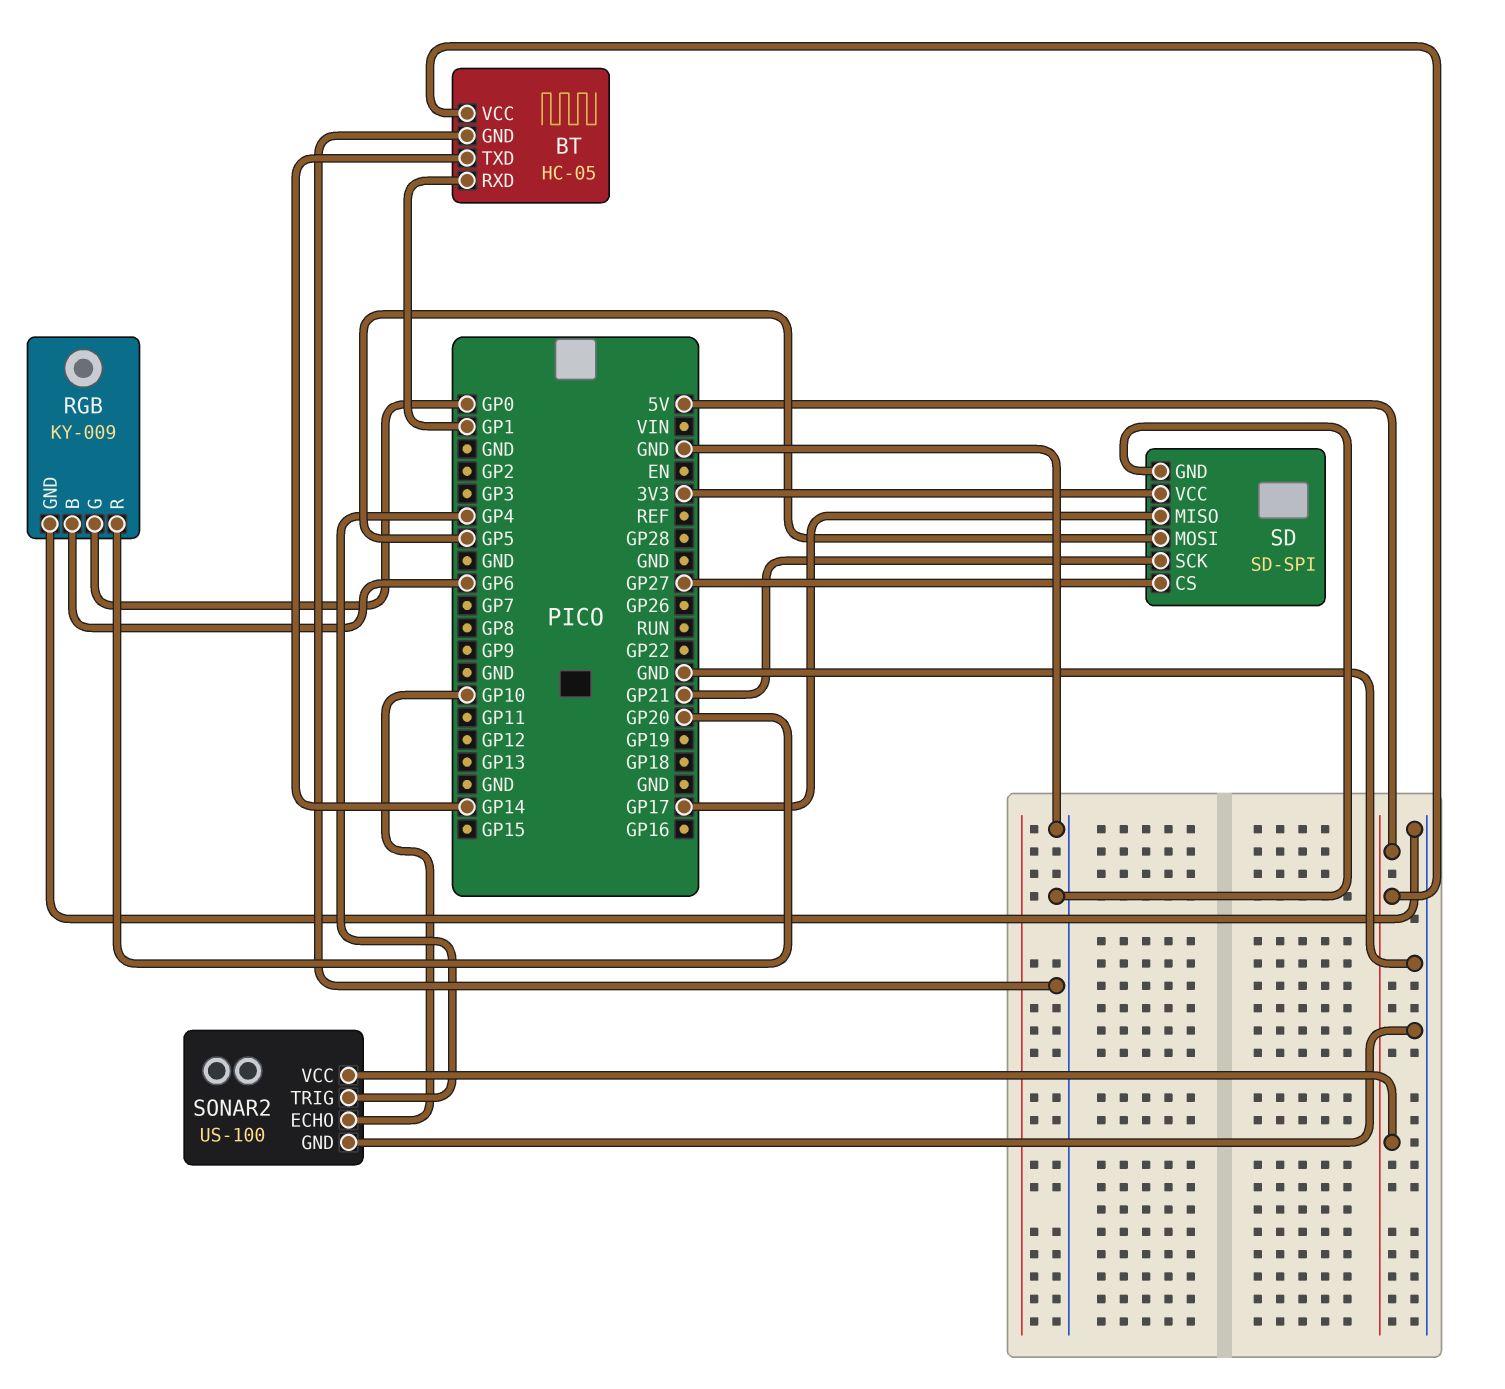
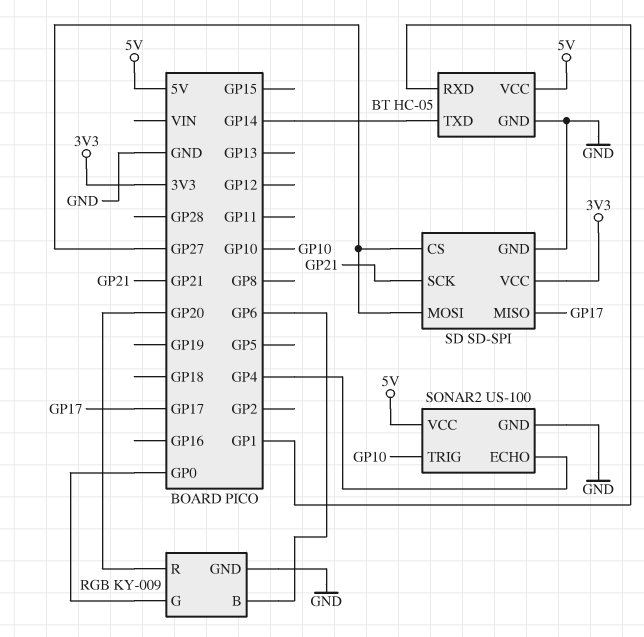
SD pin MOSI: GP5 -> GP27
SONAR2 pin ECHO: GP10 -> GP4
SONAR2 pin TRIG: GP4 -> GP10

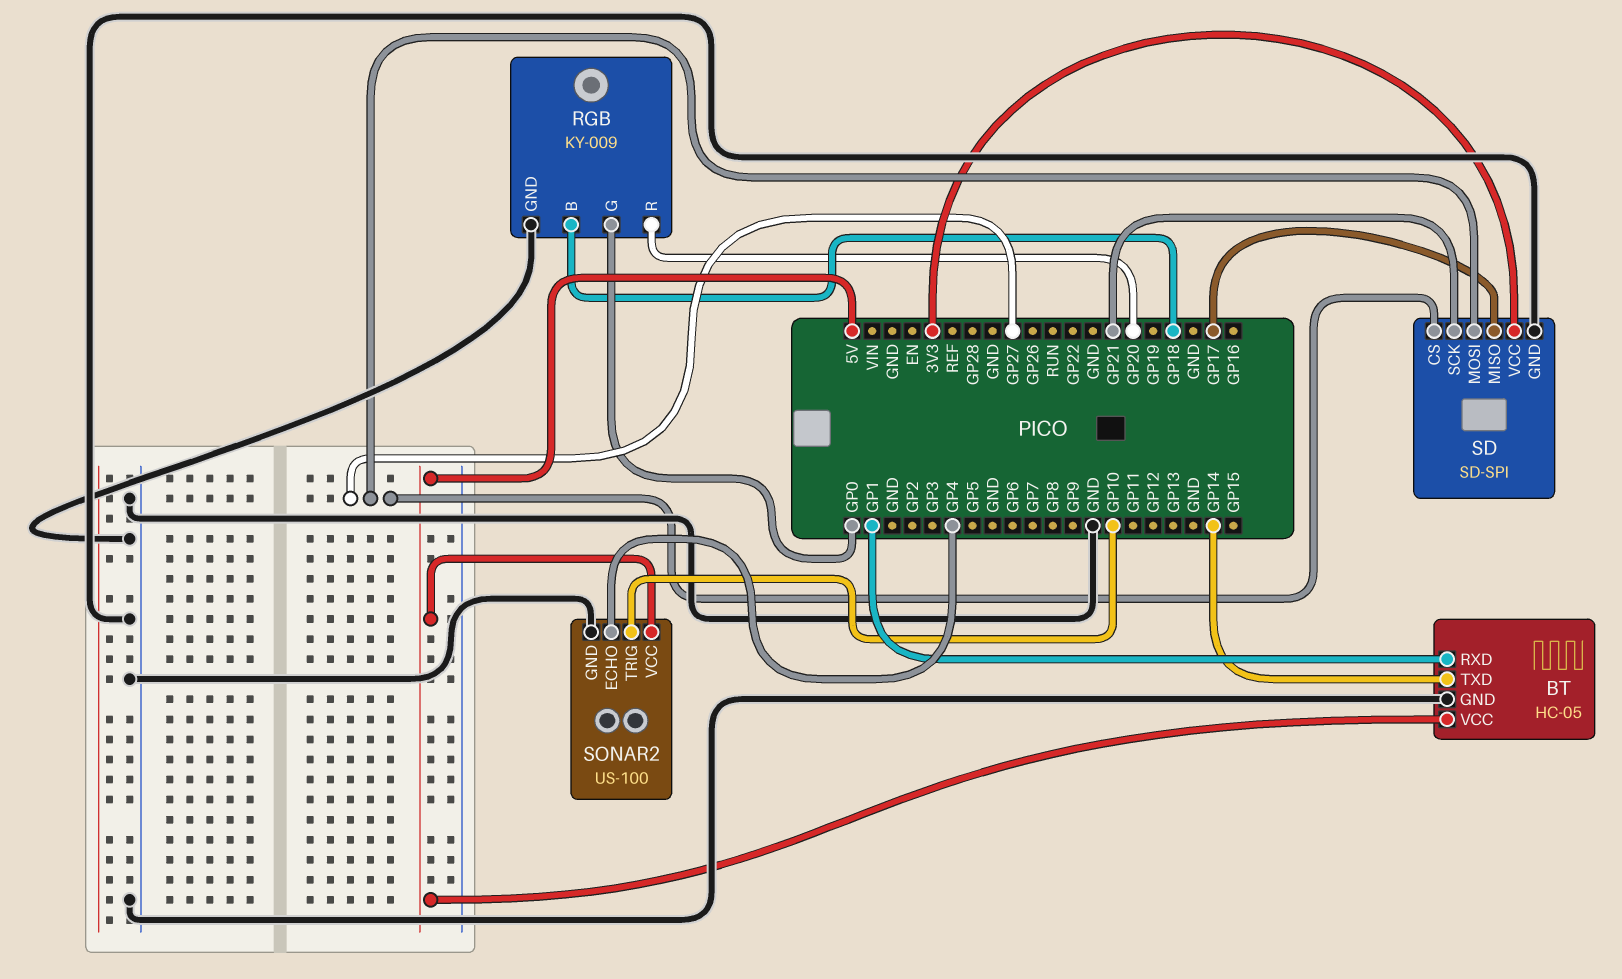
RGB pin B: GP6 -> GP18

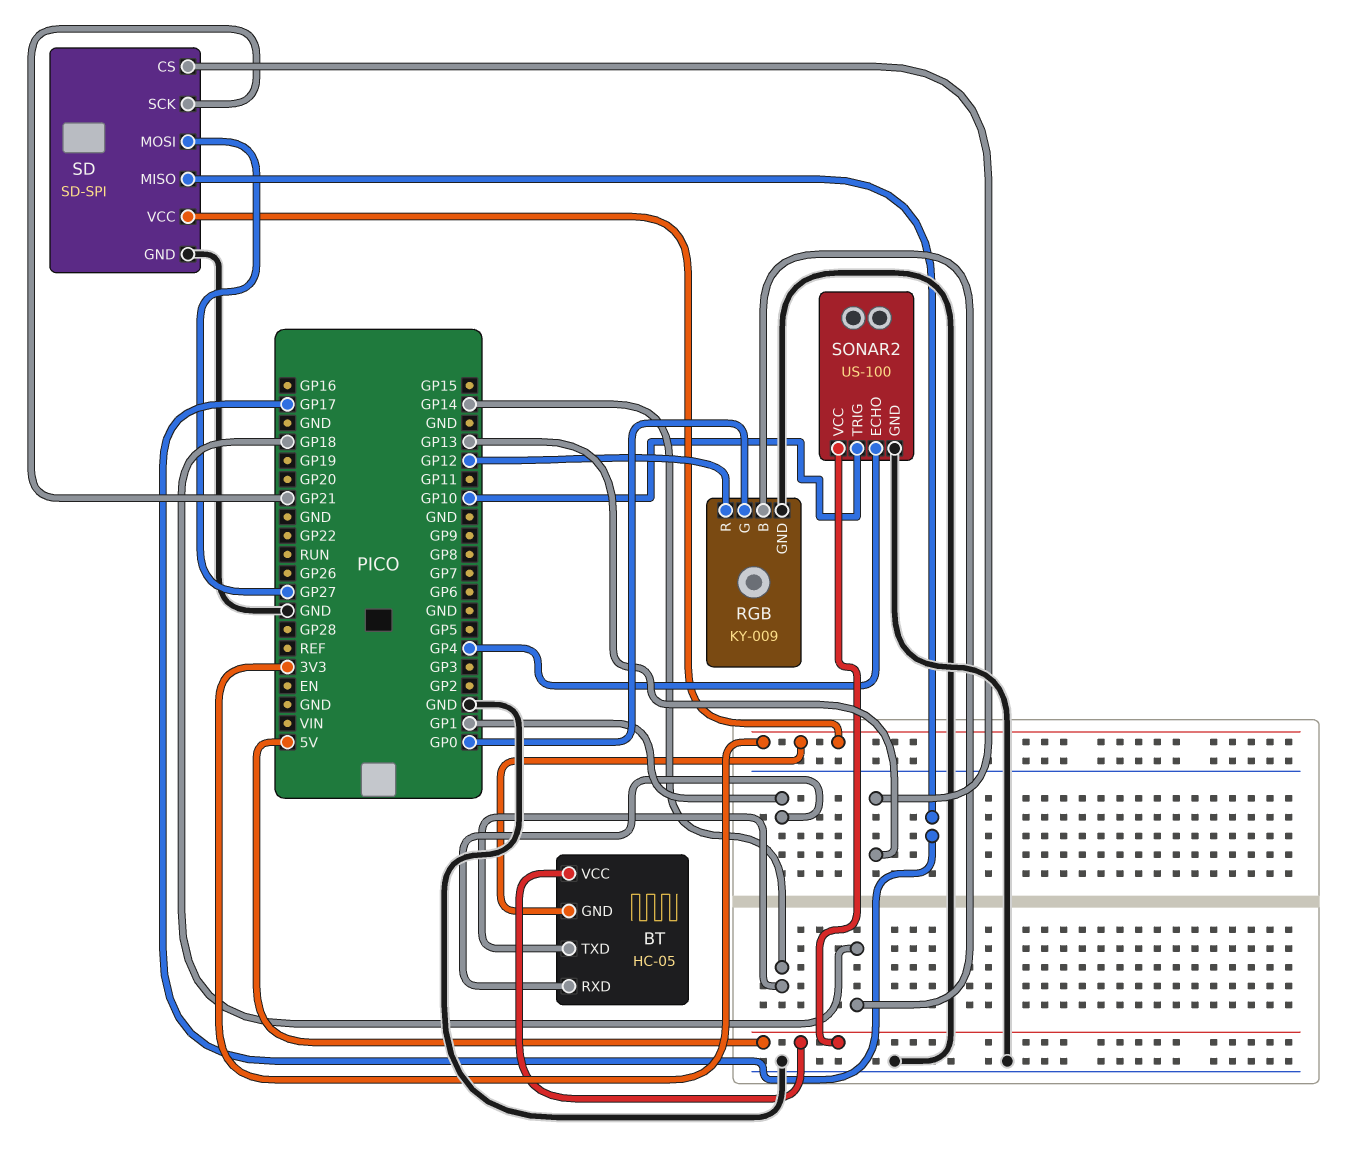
BT pin GND: GND -> 3V3
RGB pin R: GP20 -> GP12
SD pin CS: GP27 -> GP13

